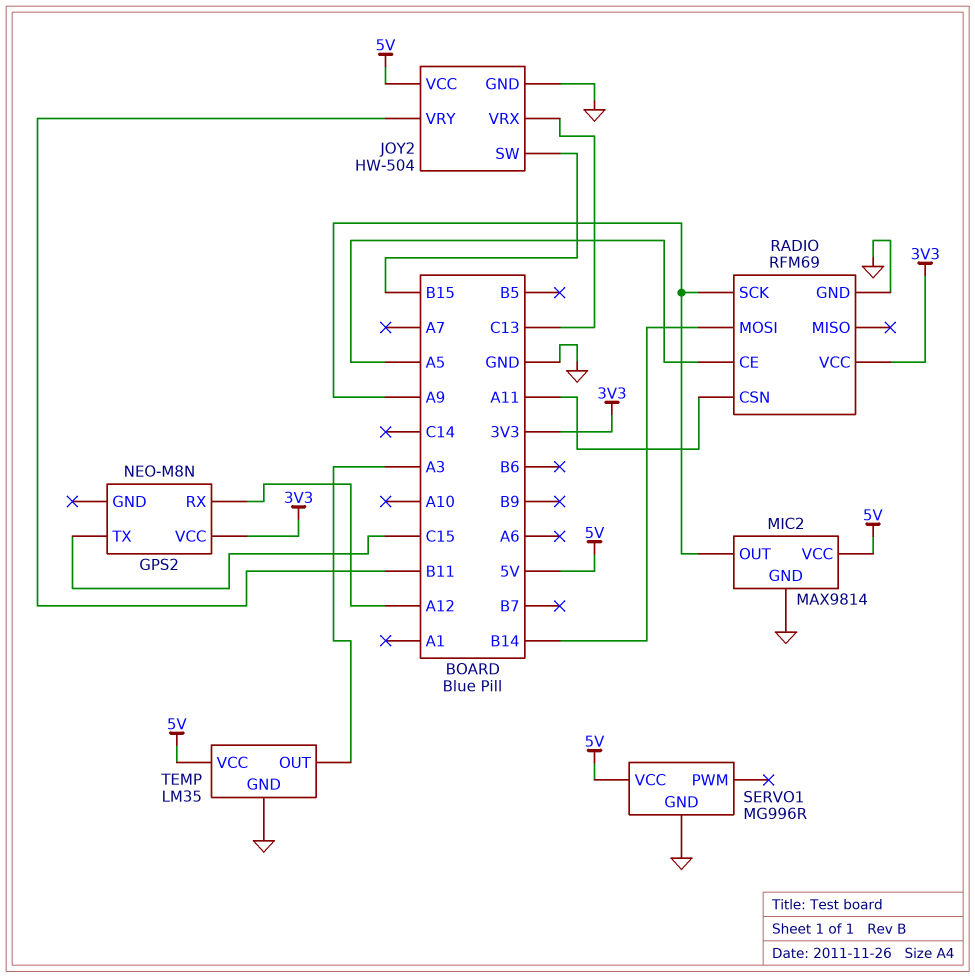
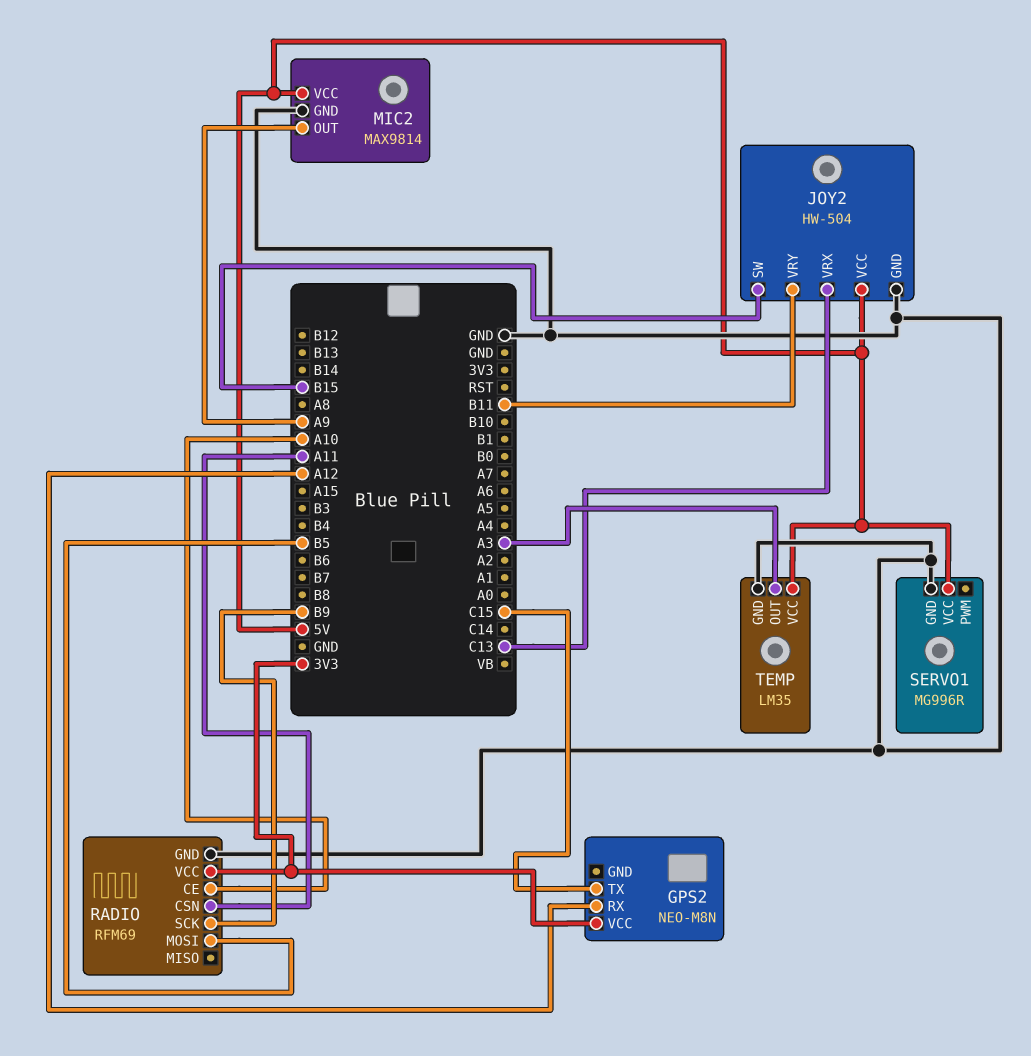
RADIO pin CE: A5 -> A10
RADIO pin MOSI: B14 -> B5
RADIO pin SCK: A9 -> B9

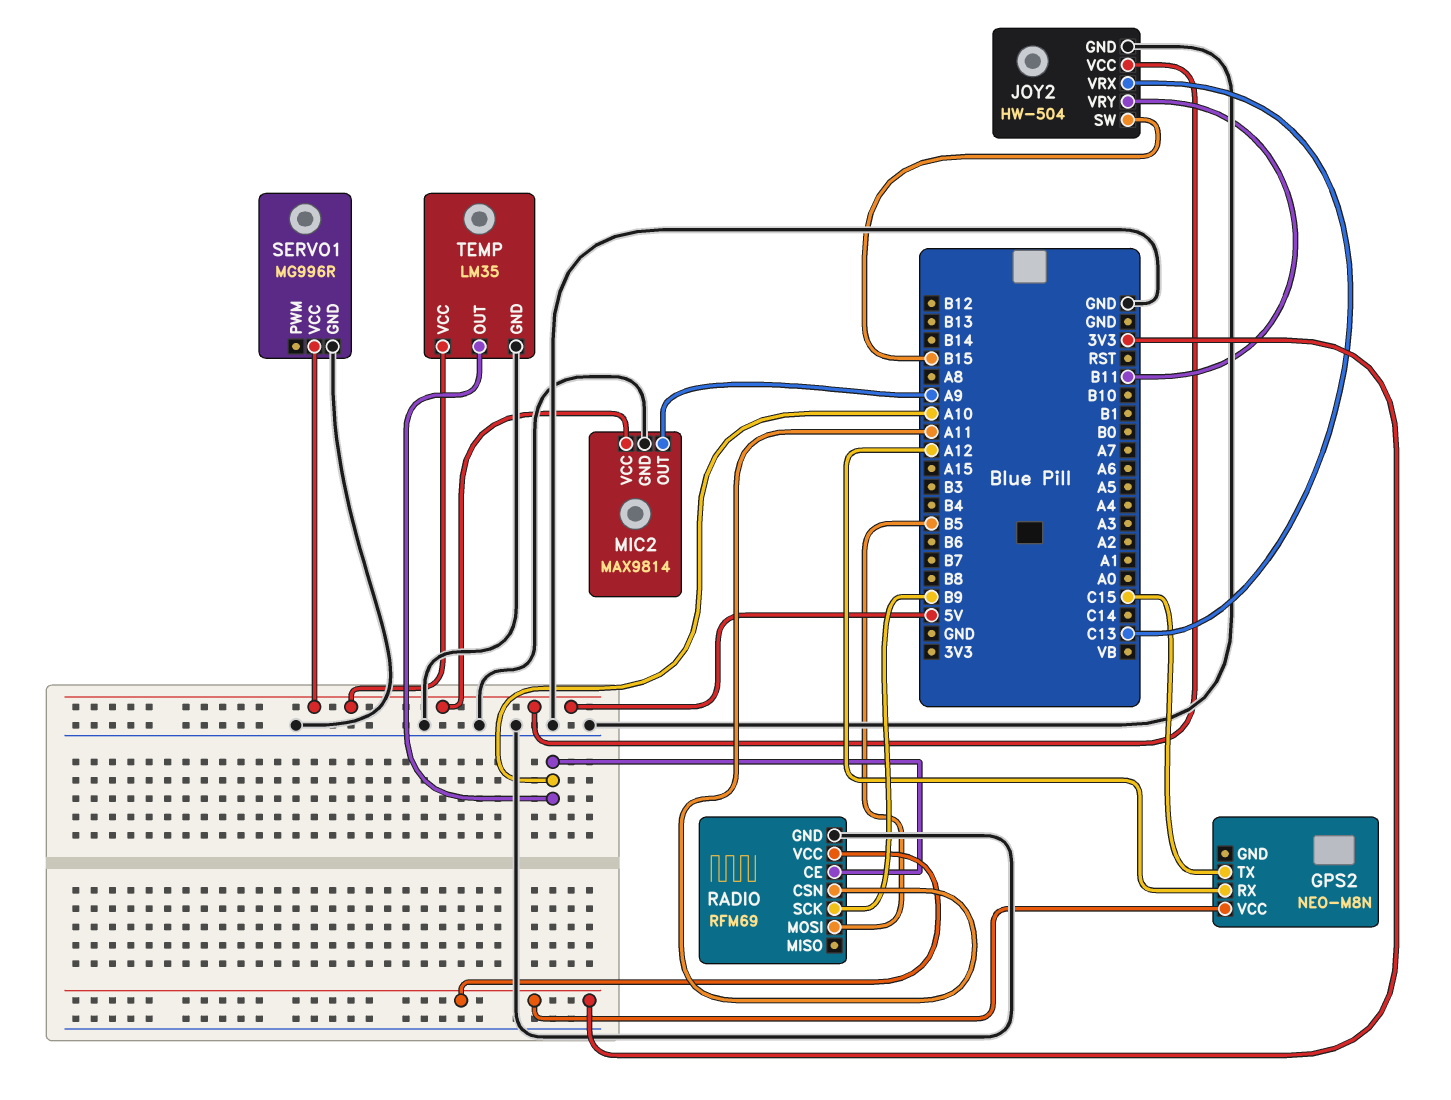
TEMP pin OUT: A3 -> A10

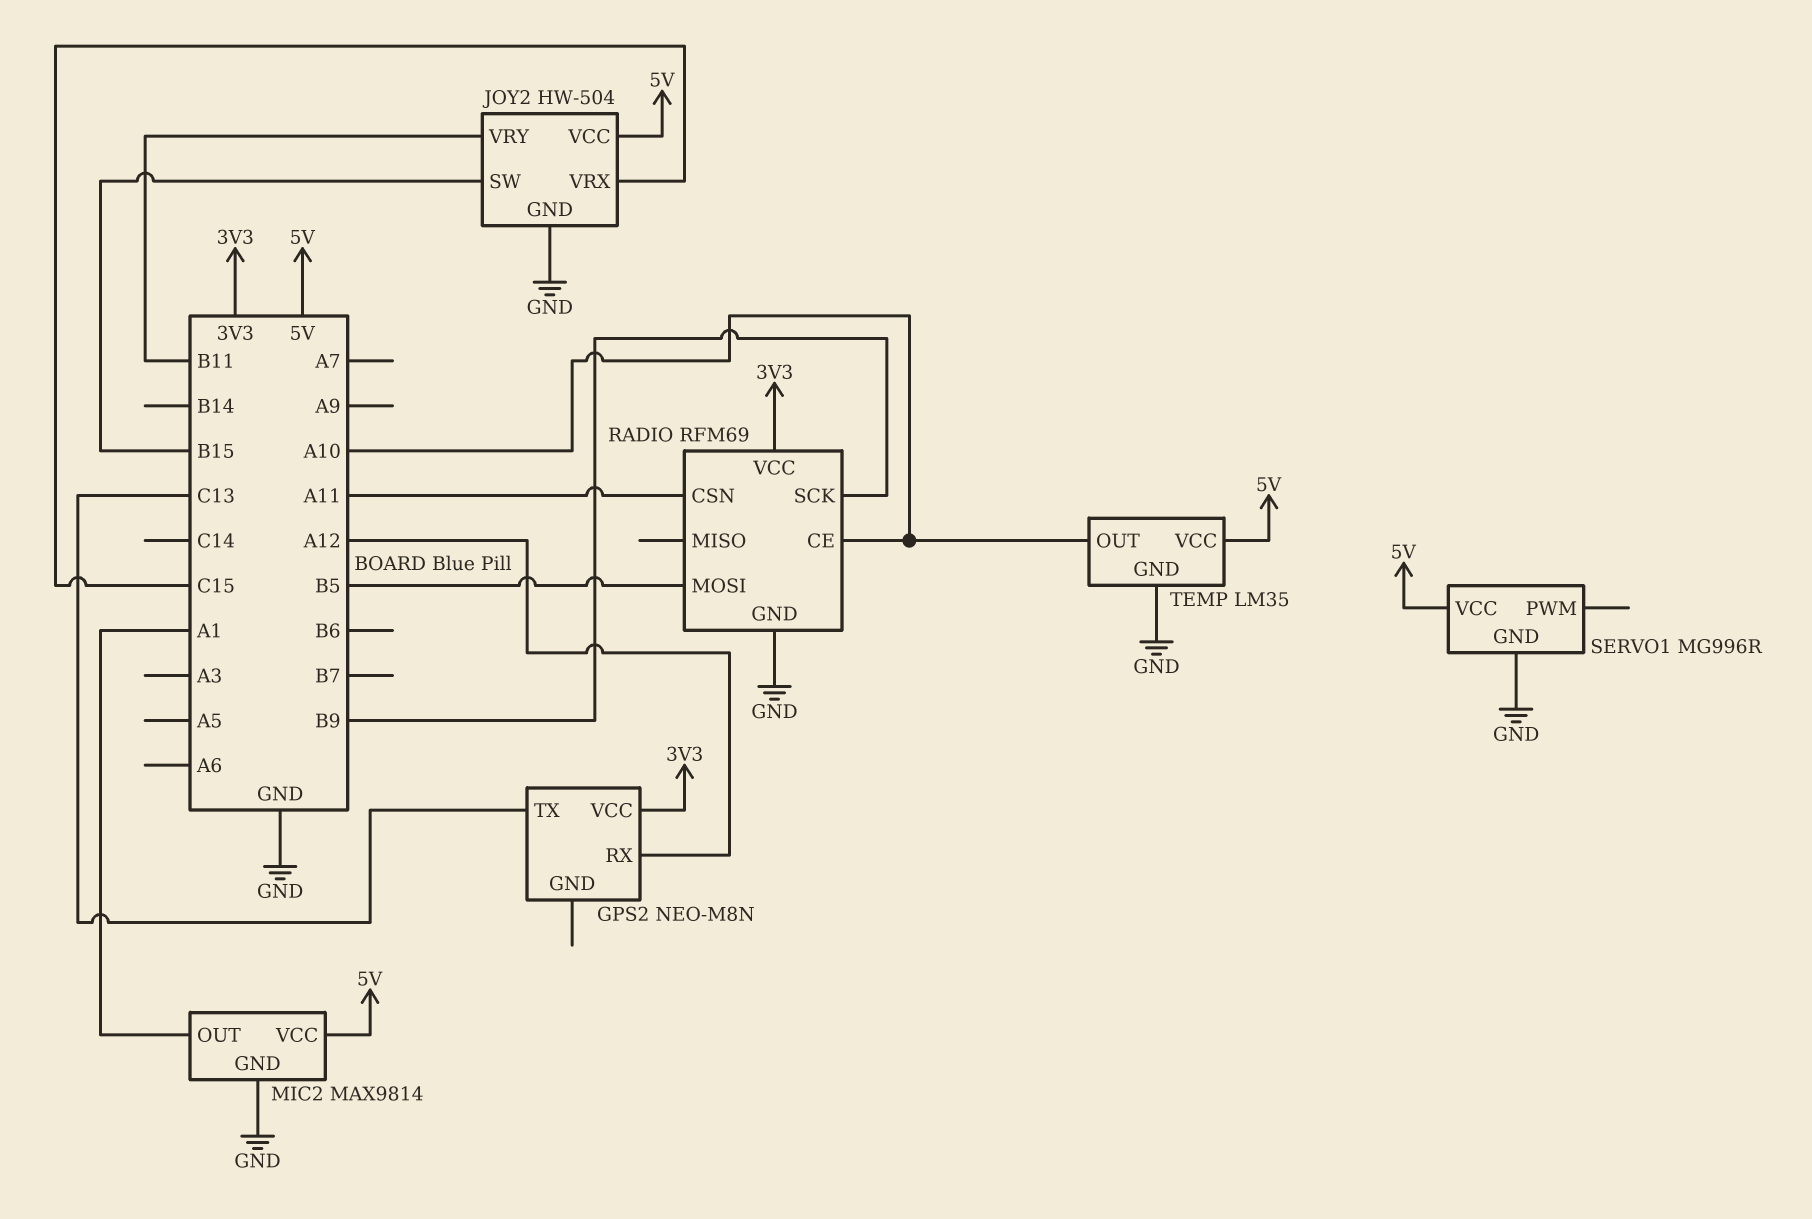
GPS2 pin TX: C15 -> C13
JOY2 pin VRX: C13 -> C15
MIC2 pin OUT: A9 -> A1

